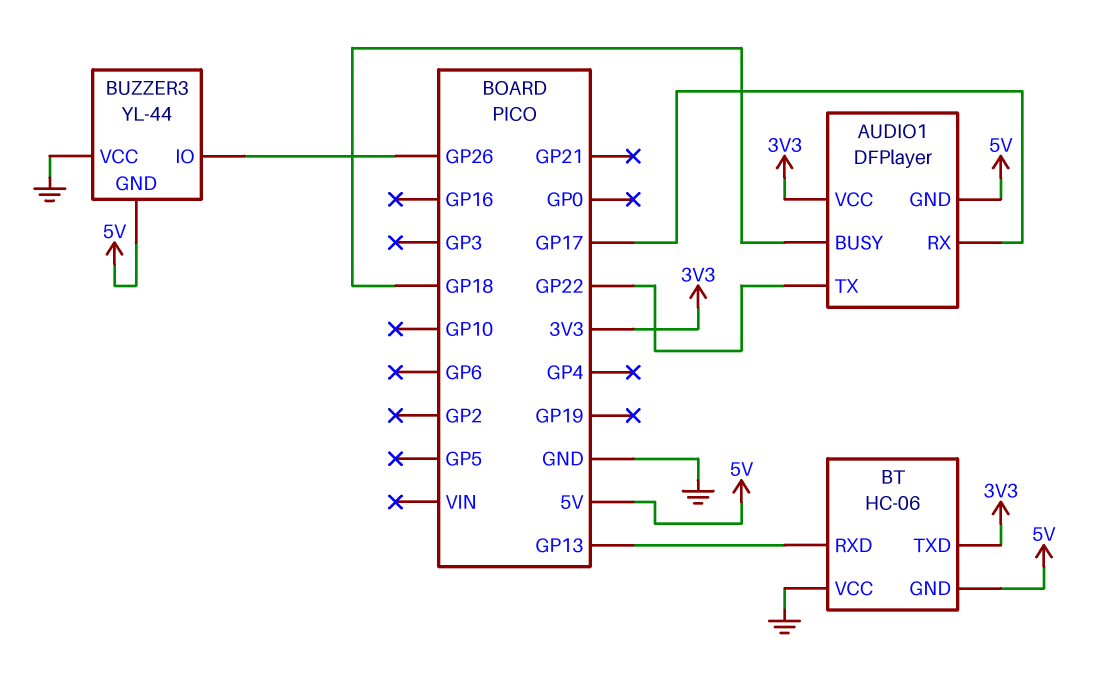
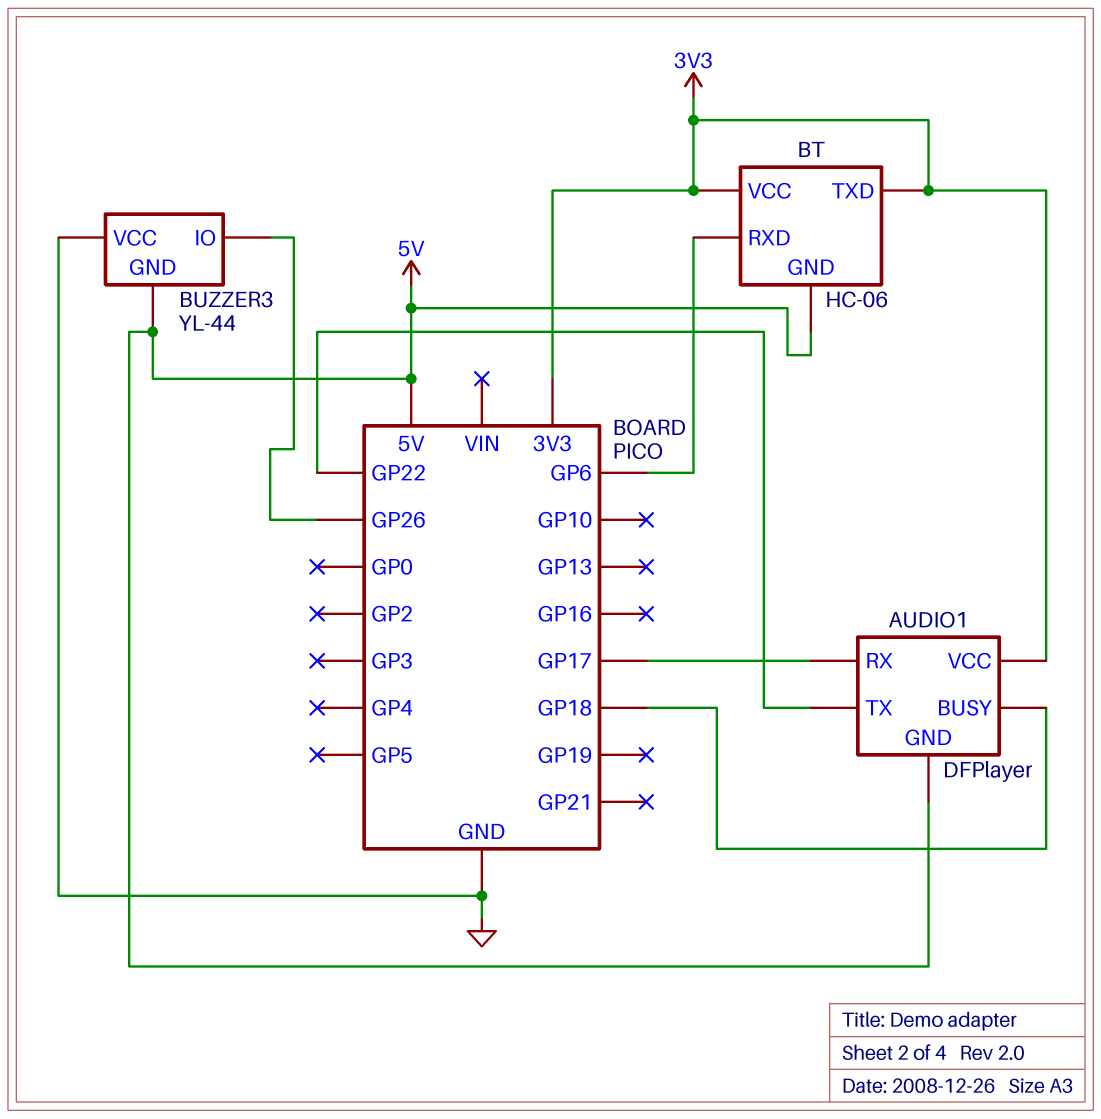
BT pin RXD: GP13 -> GP6
BT pin VCC: GND -> 3V3

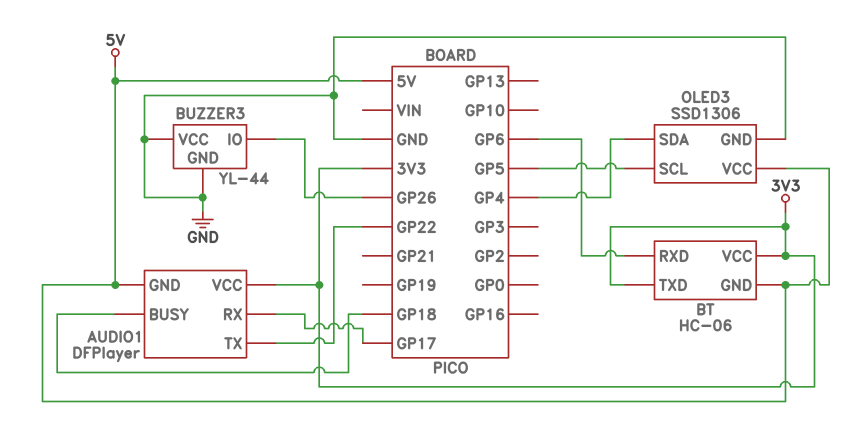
BUZZER3 pin GND: 5V -> GND
OLED3: none -> SSD1306
OLED3 pin GND: none -> GND
OLED3 pin SCL: none -> GP5
OLED3 pin SDA: none -> GP4
OLED3 pin VCC: none -> 5V

